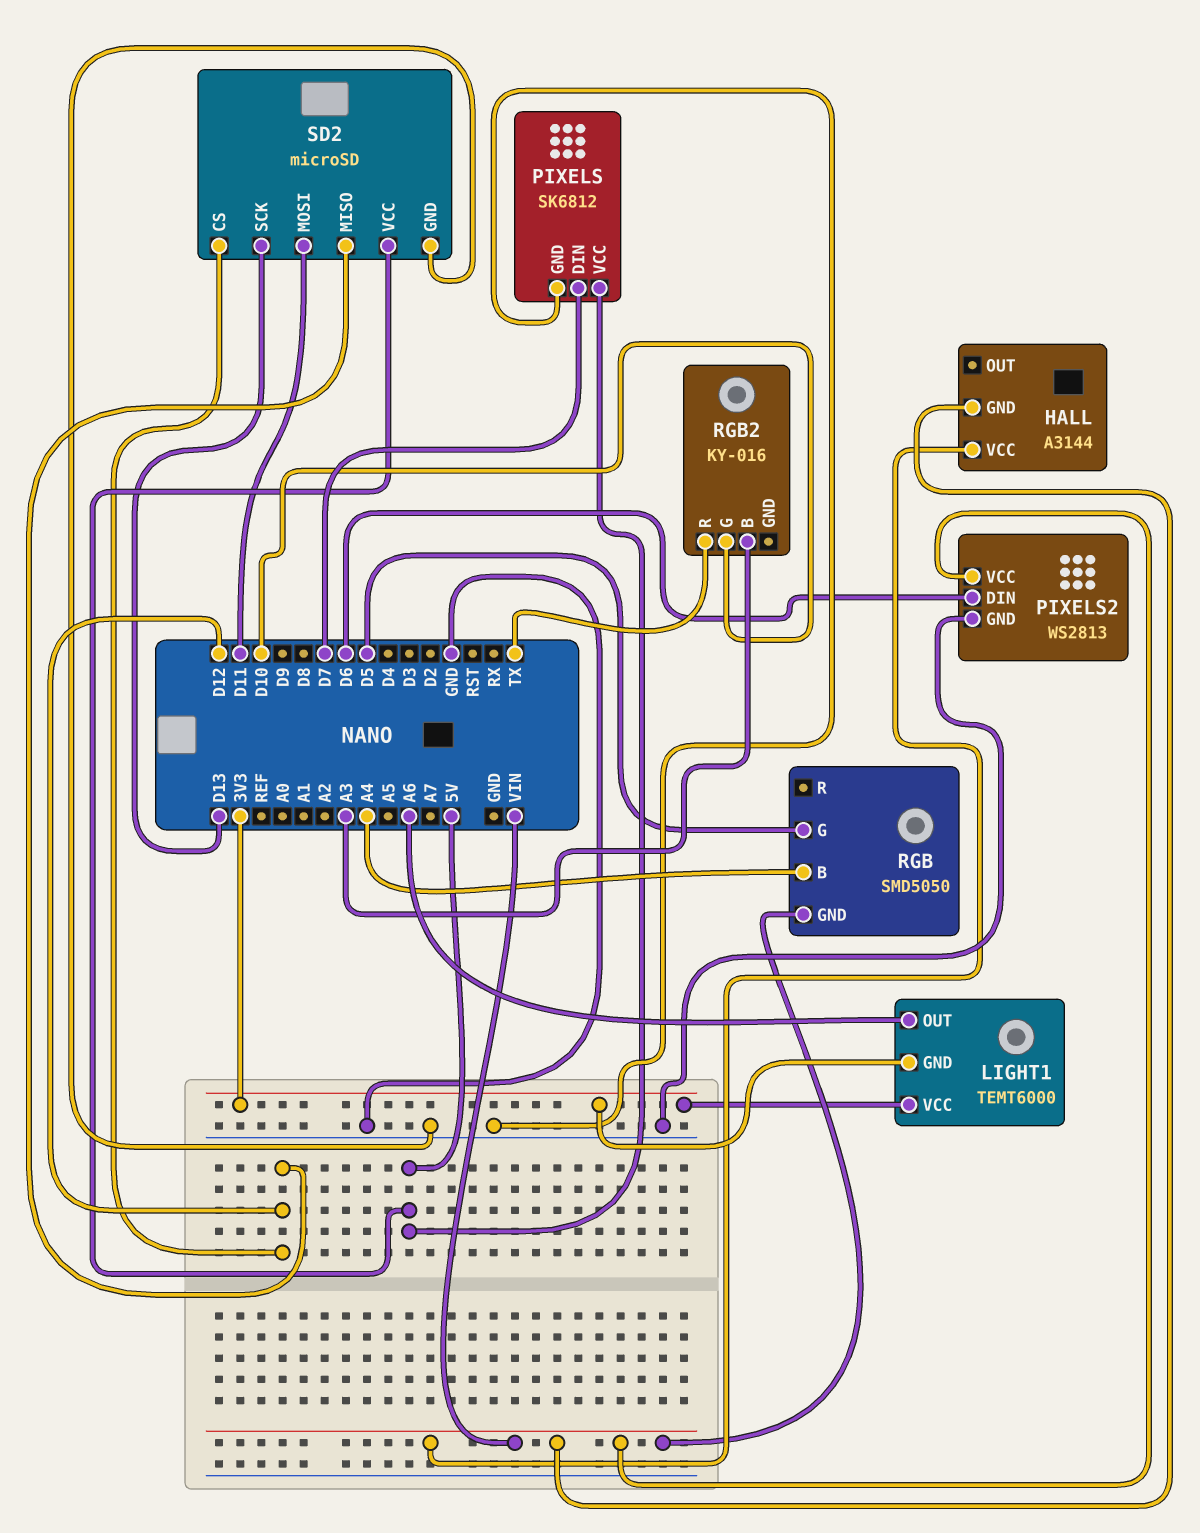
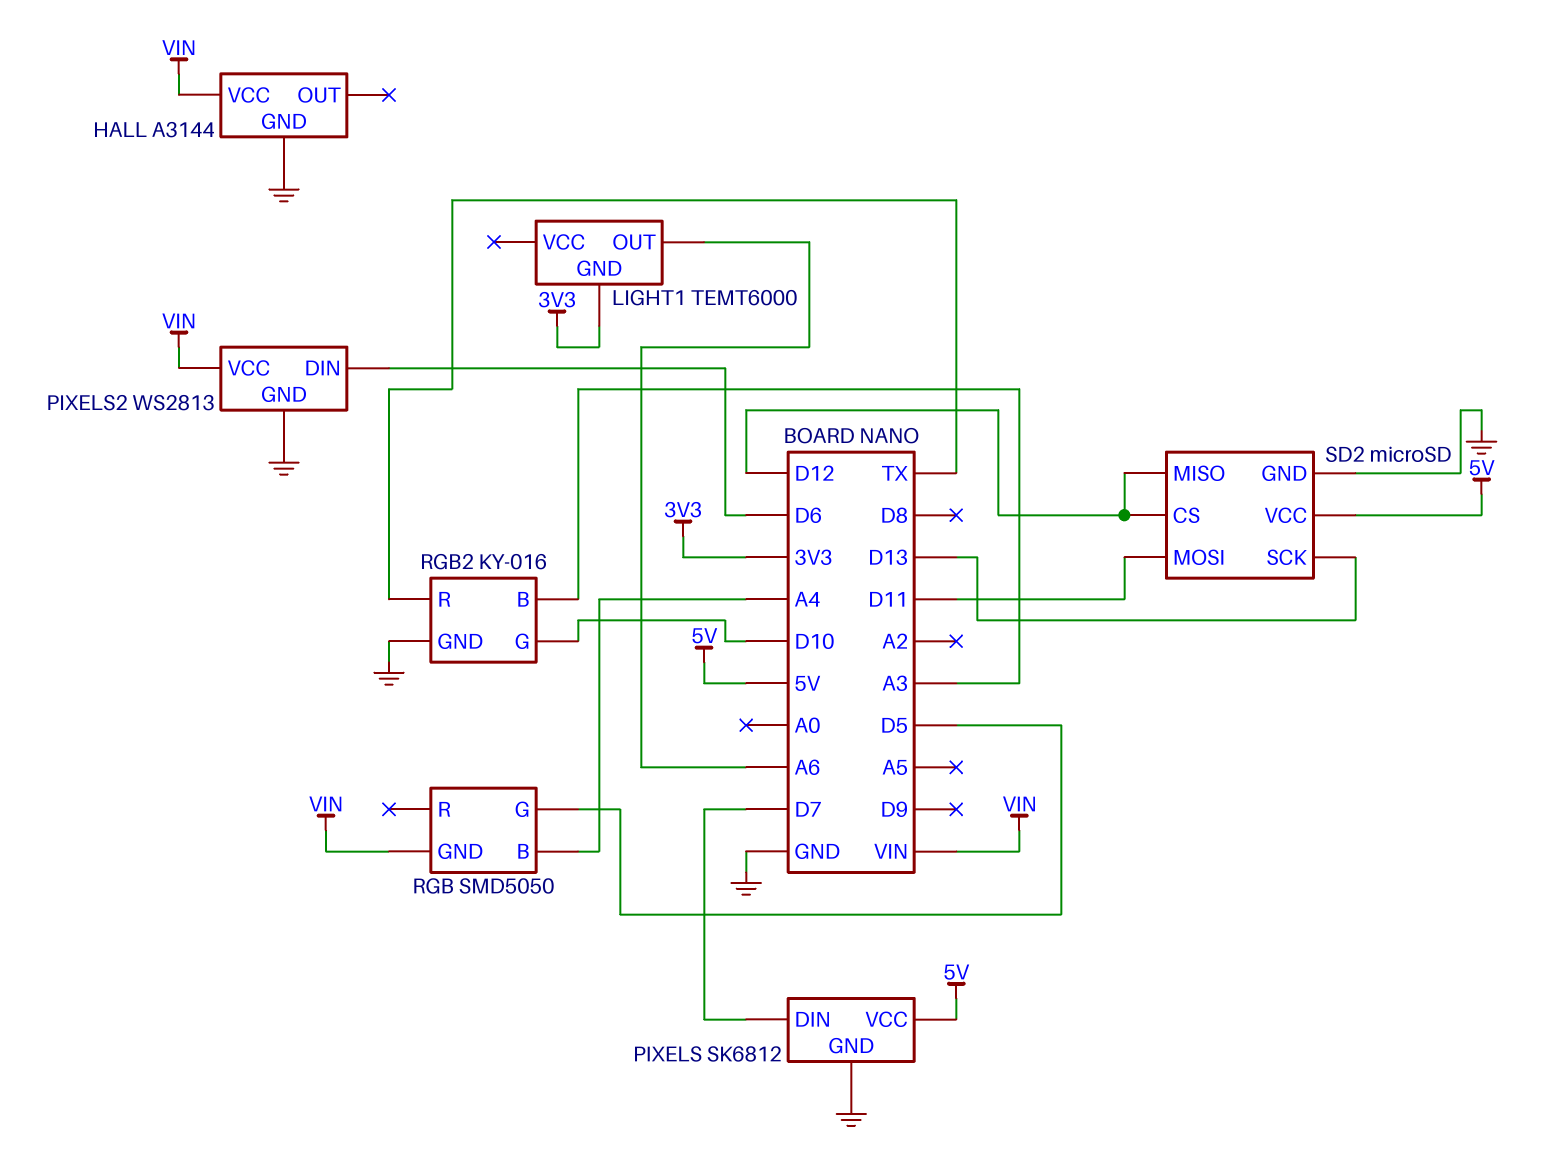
HALL pin GND: VIN -> GND
LIGHT1 pin VCC: 3V3 -> none
RGB2 pin GND: none -> GND

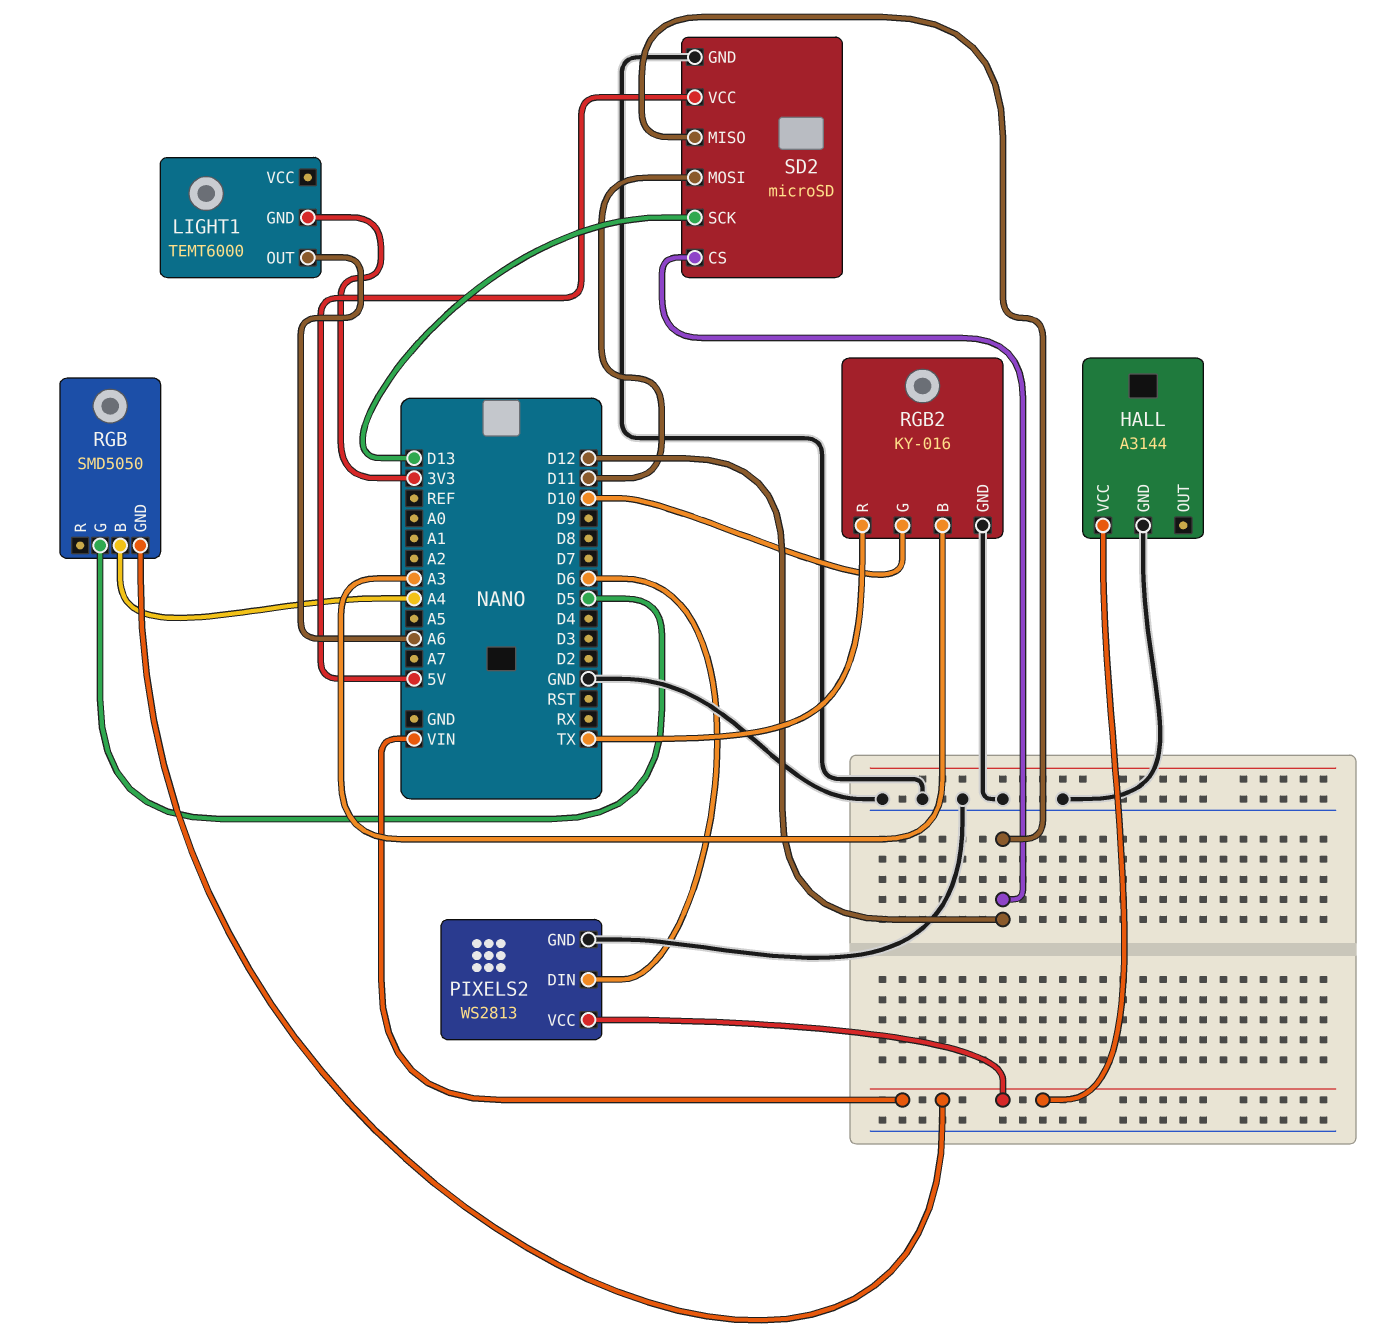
PIXELS: SK6812 -> none
PIXELS pin DIN: D7 -> none
PIXELS pin GND: GND -> none
PIXELS pin VCC: 5V -> none

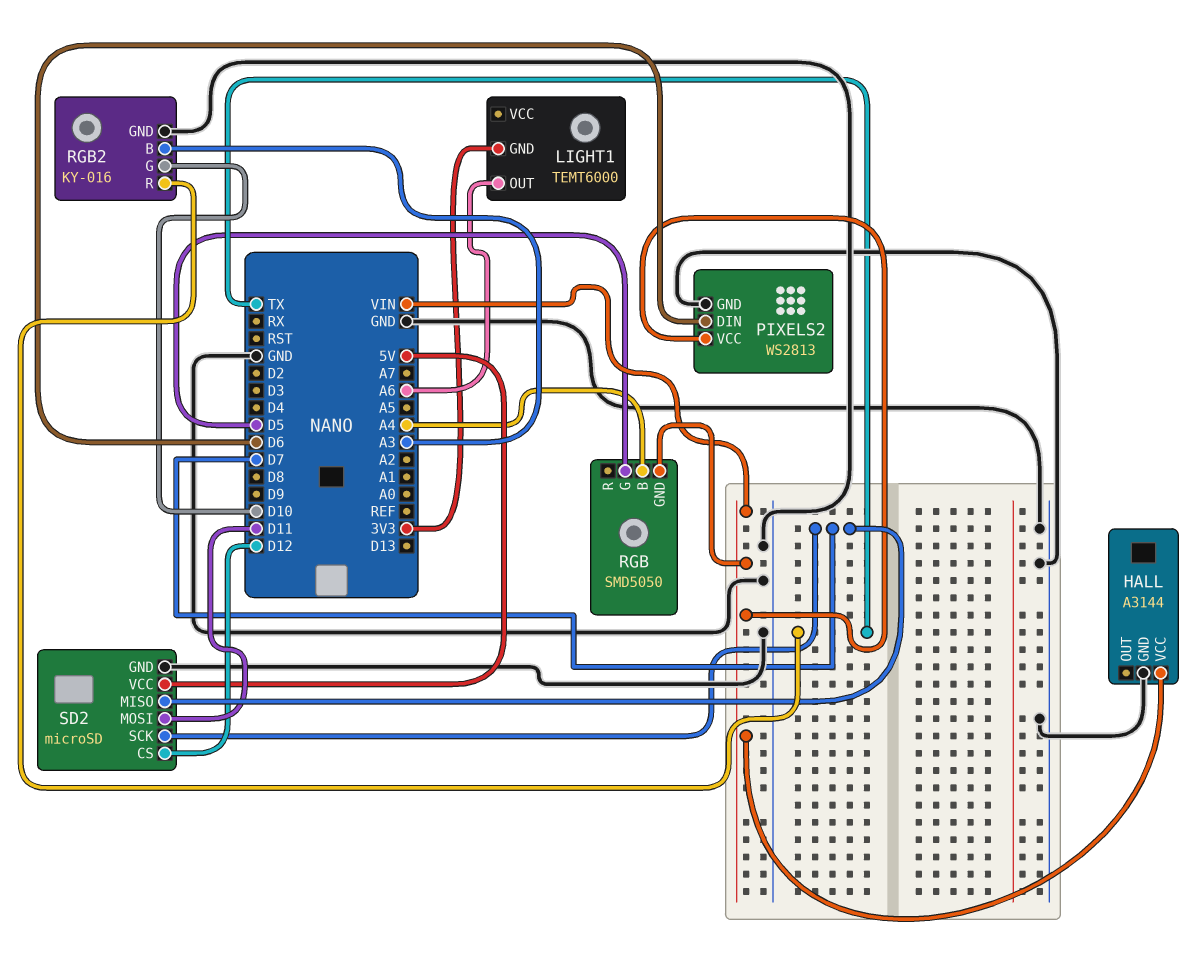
SD2 pin MISO: D12 -> D7
SD2 pin SCK: D13 -> D7

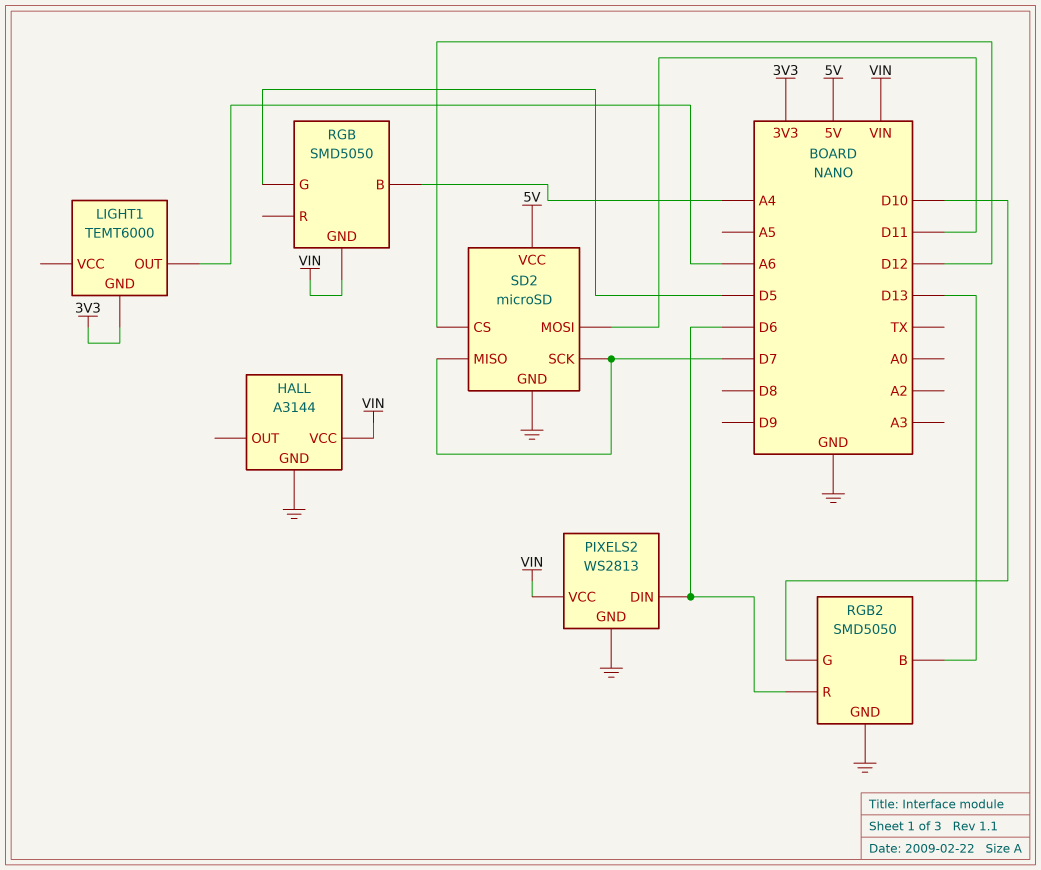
RGB2: KY-016 -> SMD5050
RGB2 pin B: A3 -> D13
RGB2 pin R: TX -> D6

